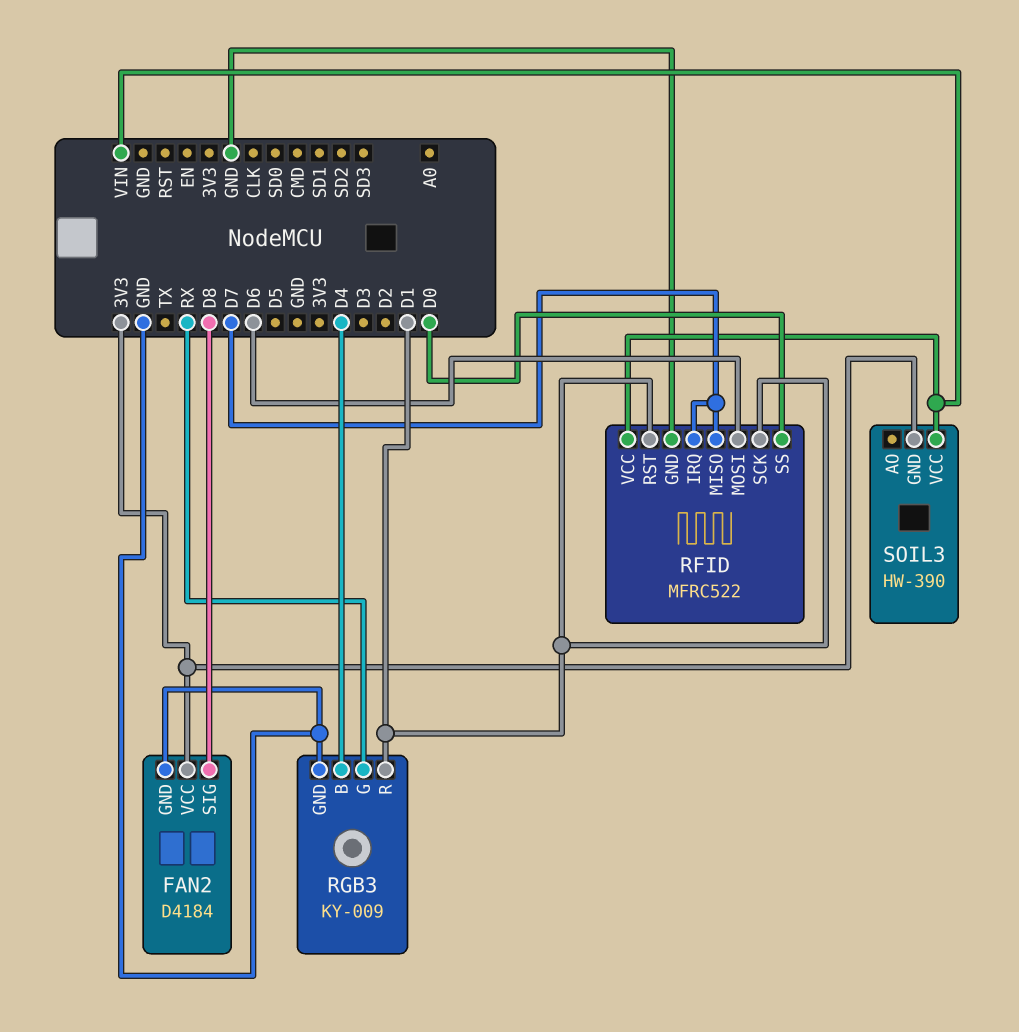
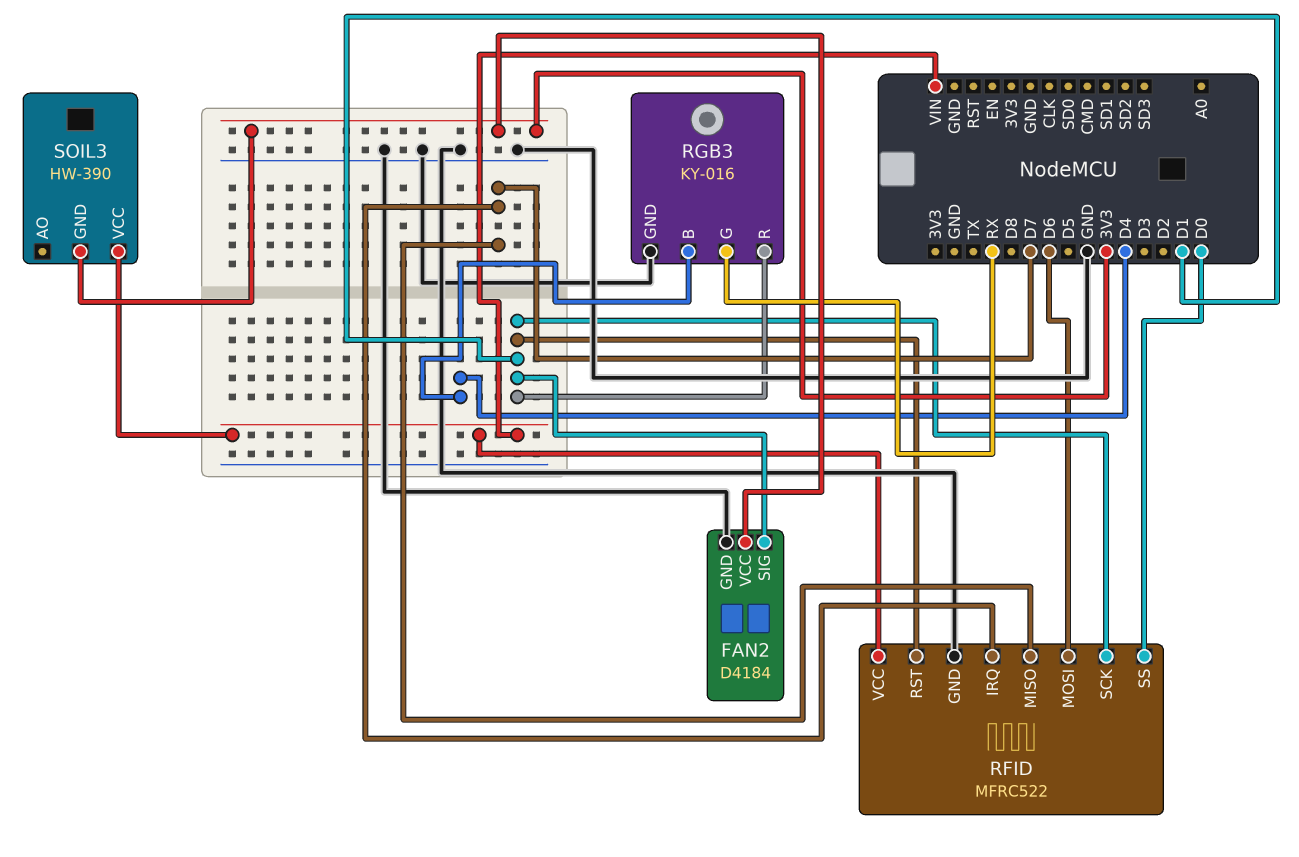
FAN2 pin SIG: D8 -> D1
RGB3: KY-009 -> KY-016

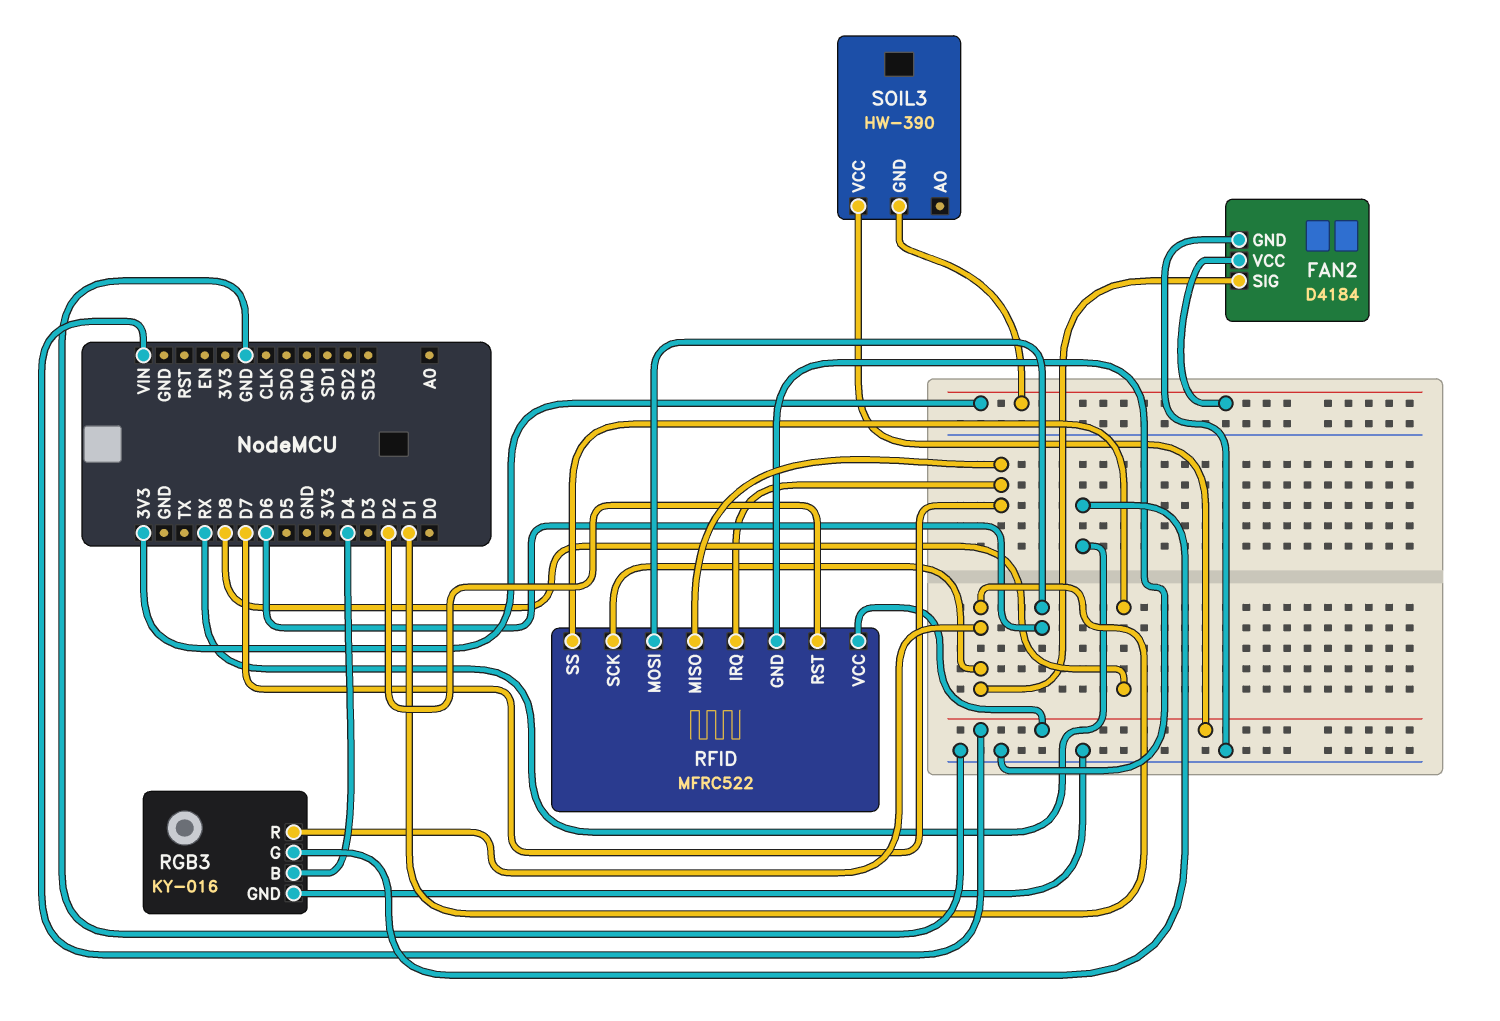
RFID pin RST: D1 -> D2
RFID pin SS: D0 -> D8

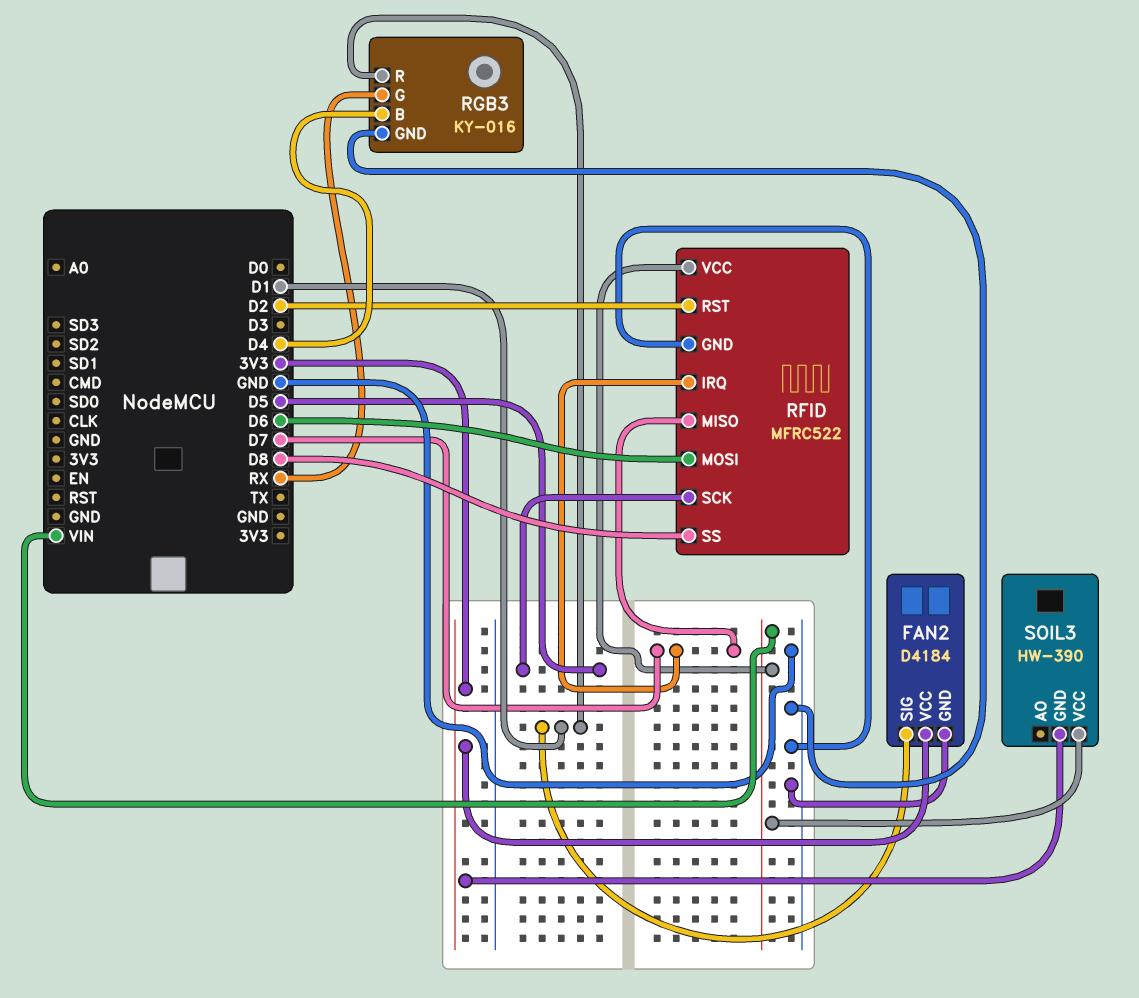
RFID pin SCK: D1 -> D5

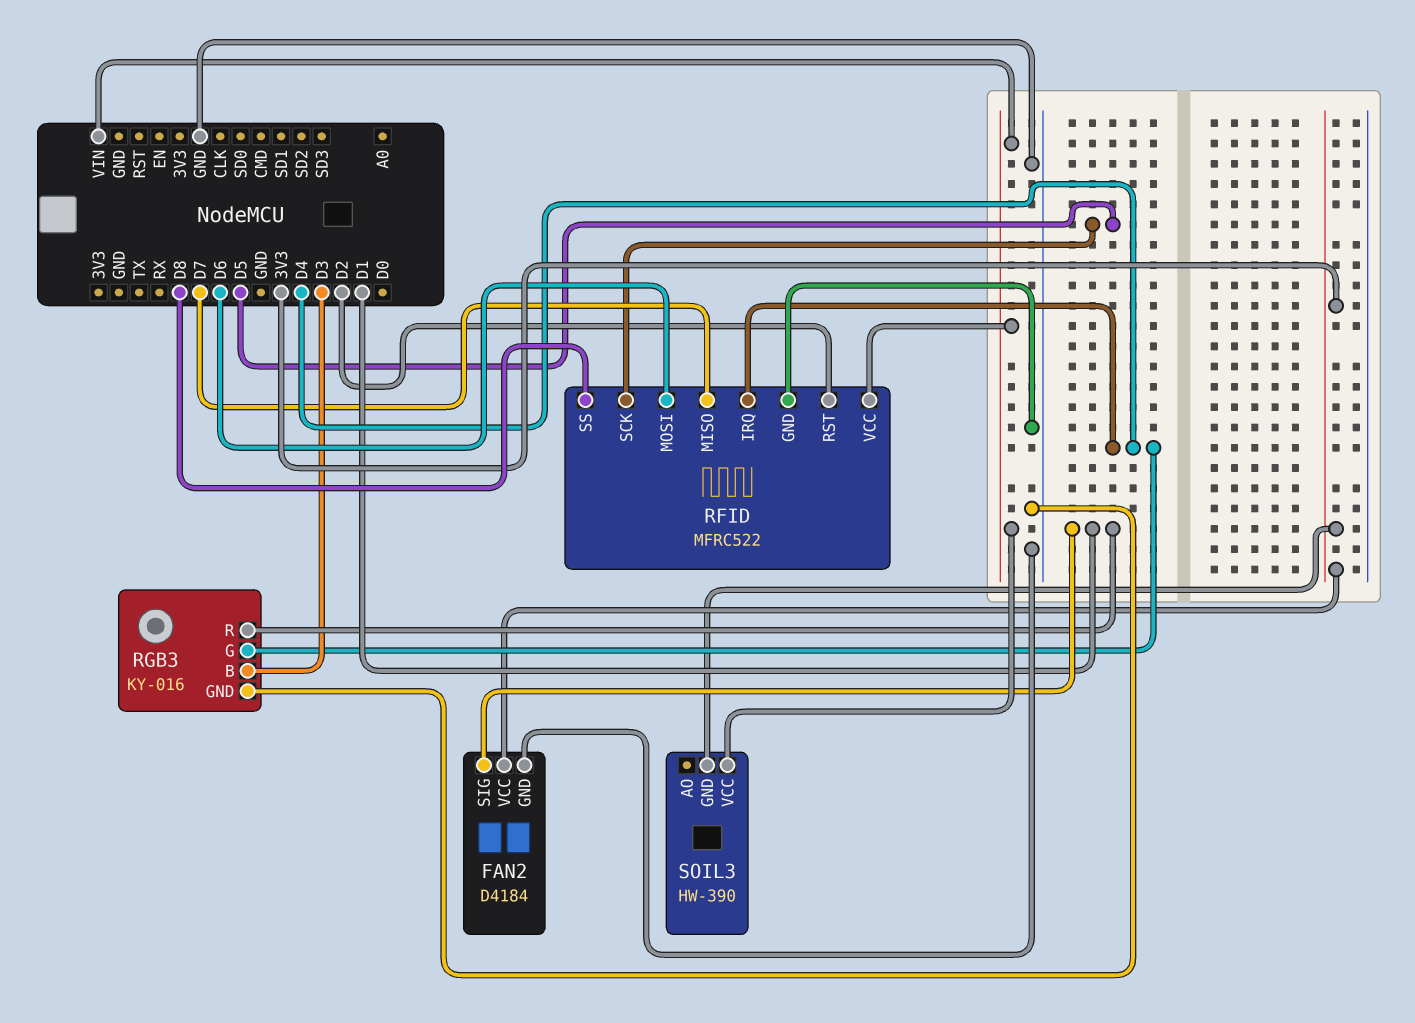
RFID pin IRQ: D7 -> D4
RGB3 pin B: D4 -> D3
RGB3 pin G: RX -> D4

